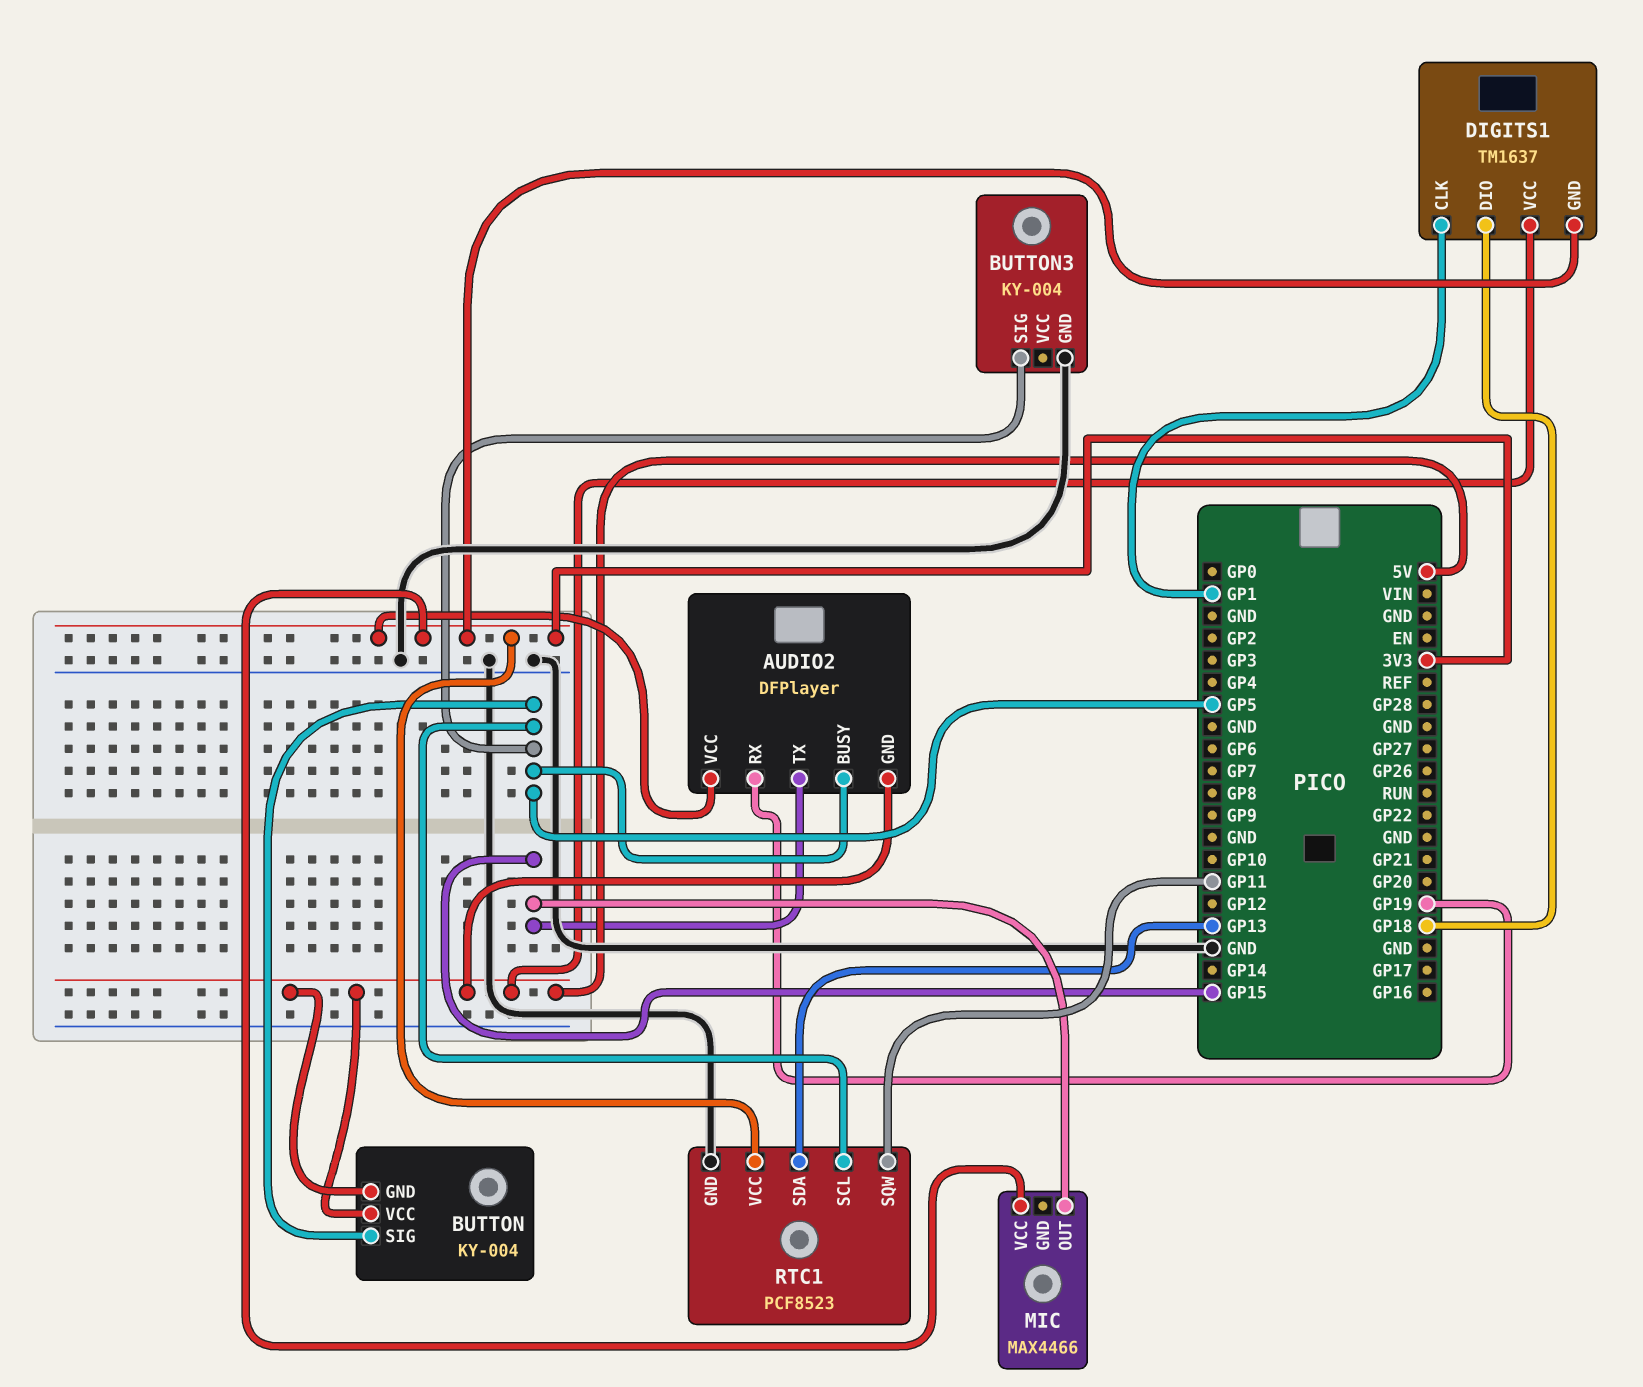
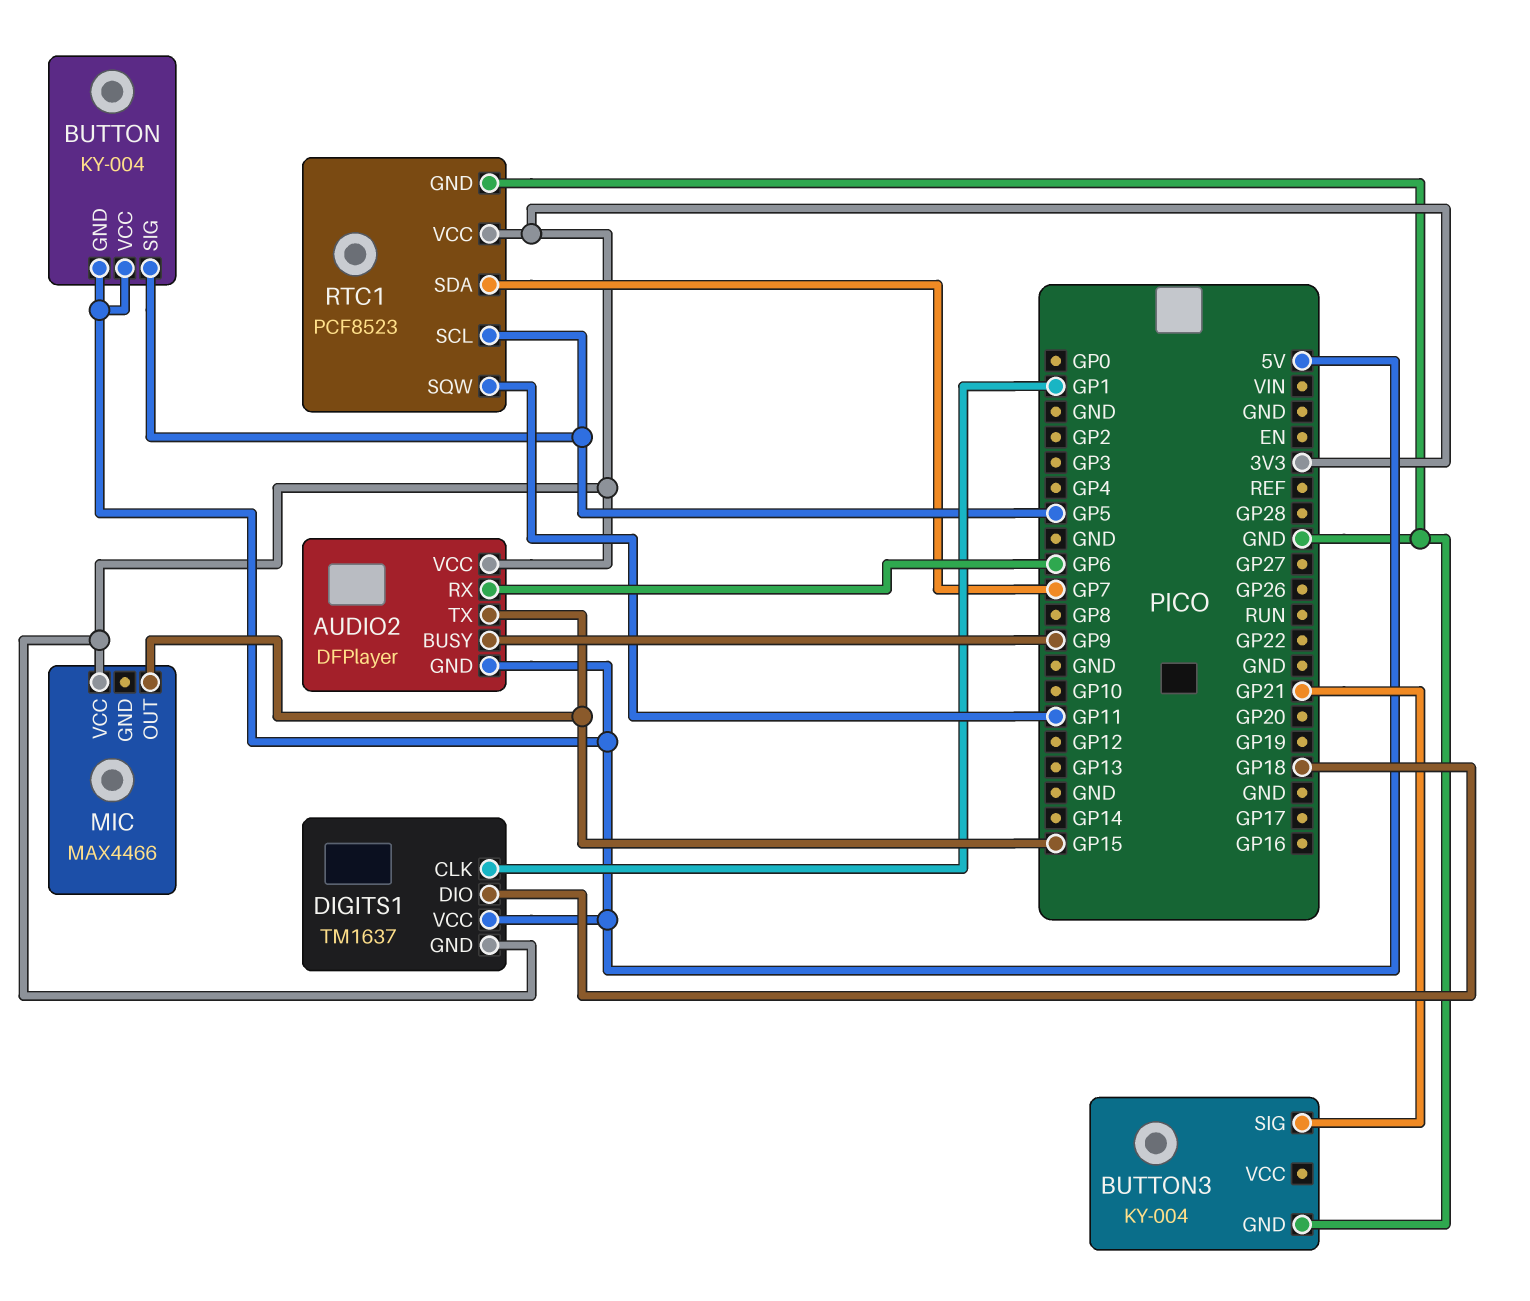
AUDIO2 pin BUSY: GP5 -> GP9
AUDIO2 pin RX: GP19 -> GP6
BUTTON3 pin SIG: GP5 -> GP21
RTC1 pin SDA: GP13 -> GP7

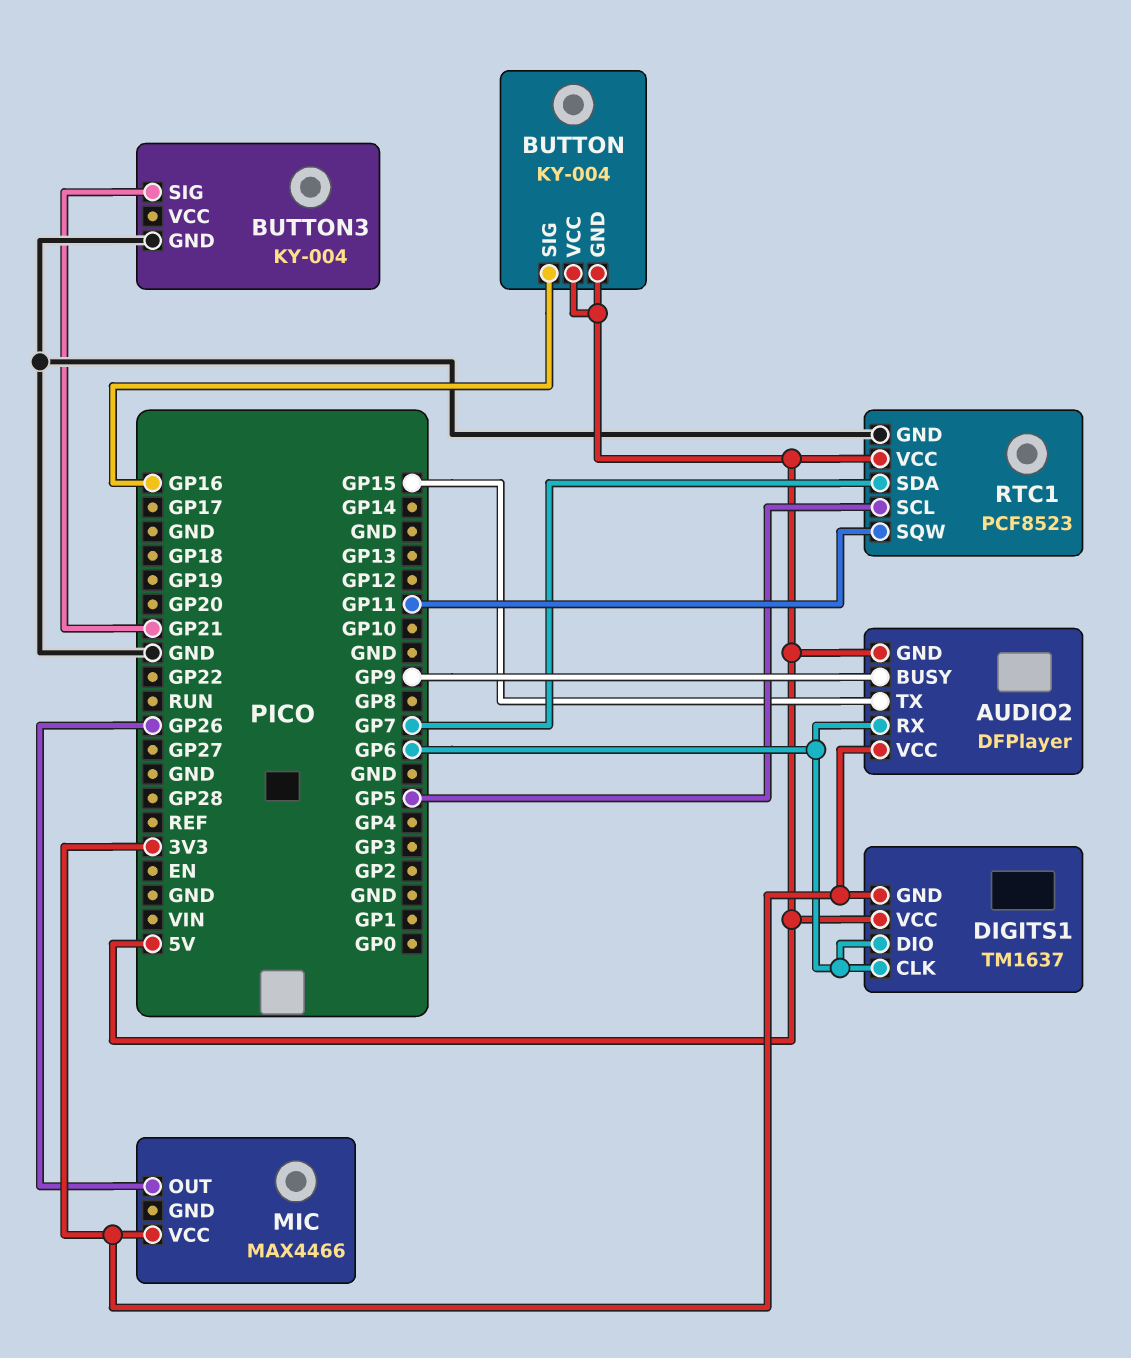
BUTTON pin SIG: GP5 -> GP16
DIGITS1 pin CLK: GP1 -> GP6
DIGITS1 pin DIO: GP18 -> GP6
MIC pin OUT: GP15 -> GP26
RTC1 pin VCC: 3V3 -> 5V

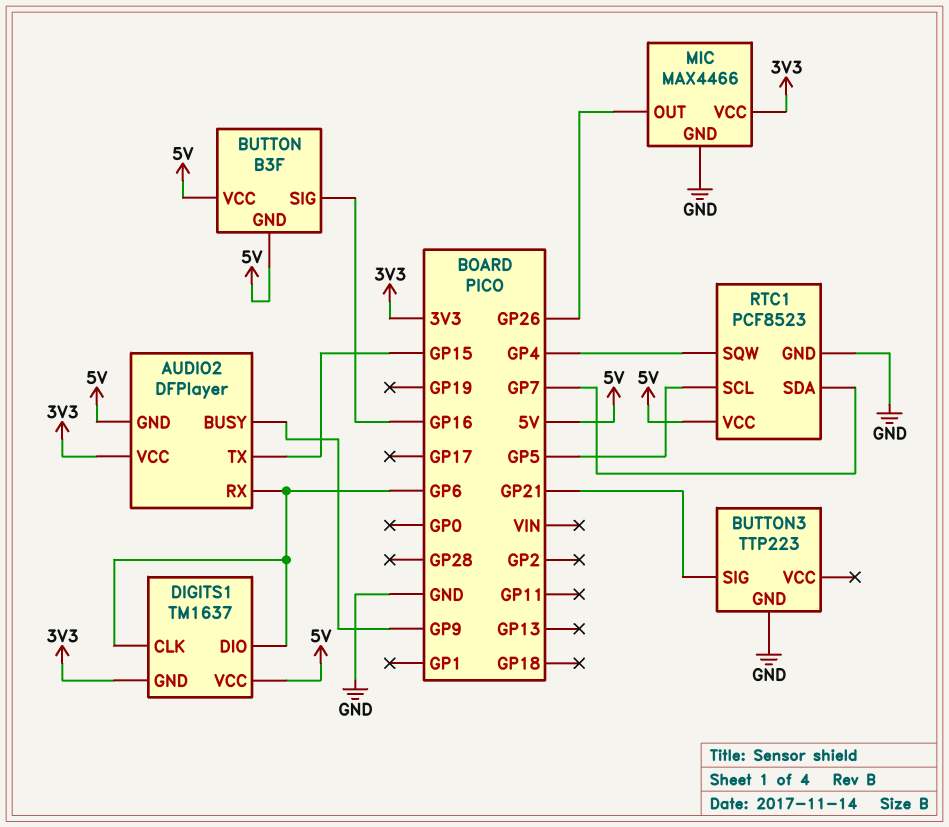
BUTTON: KY-004 -> B3F
BUTTON3: KY-004 -> TTP223
MIC pin GND: none -> GND
RTC1 pin SQW: GP11 -> GP4

